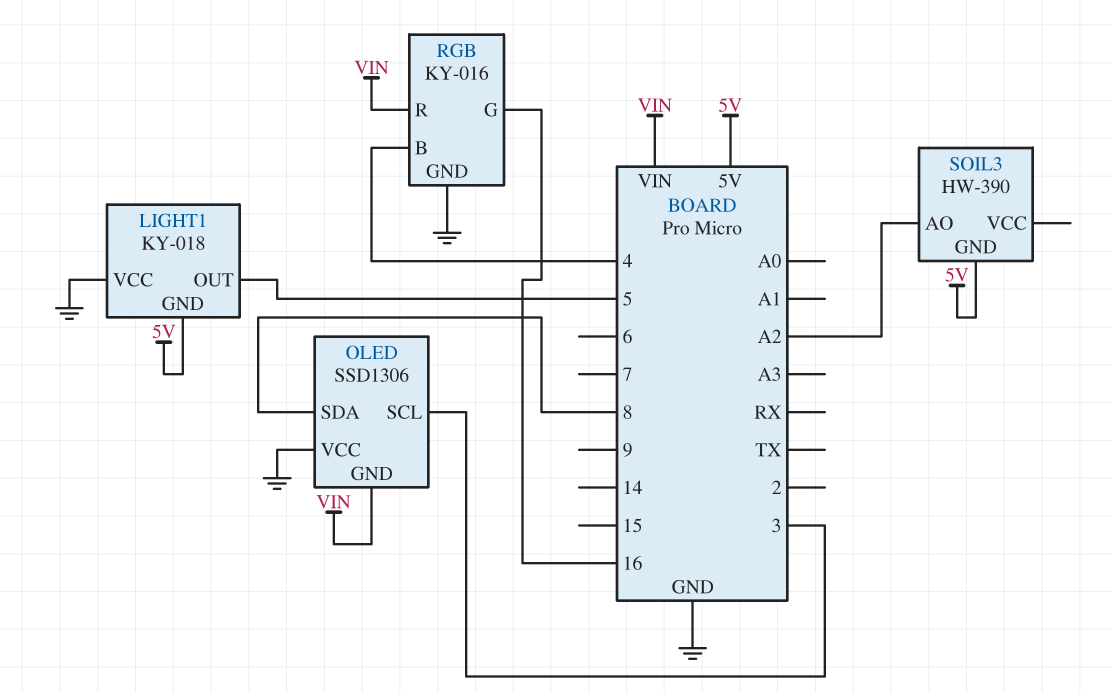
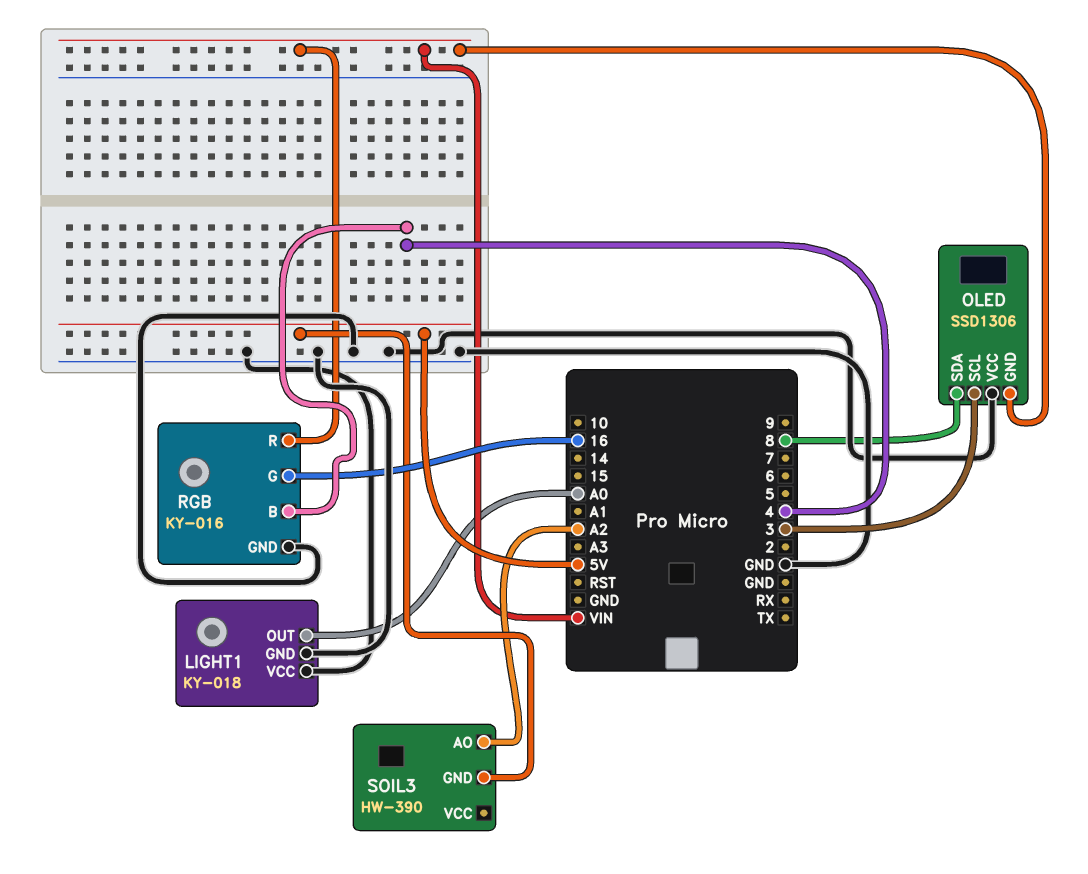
LIGHT1 pin GND: 5V -> GND
LIGHT1 pin OUT: 5 -> A0

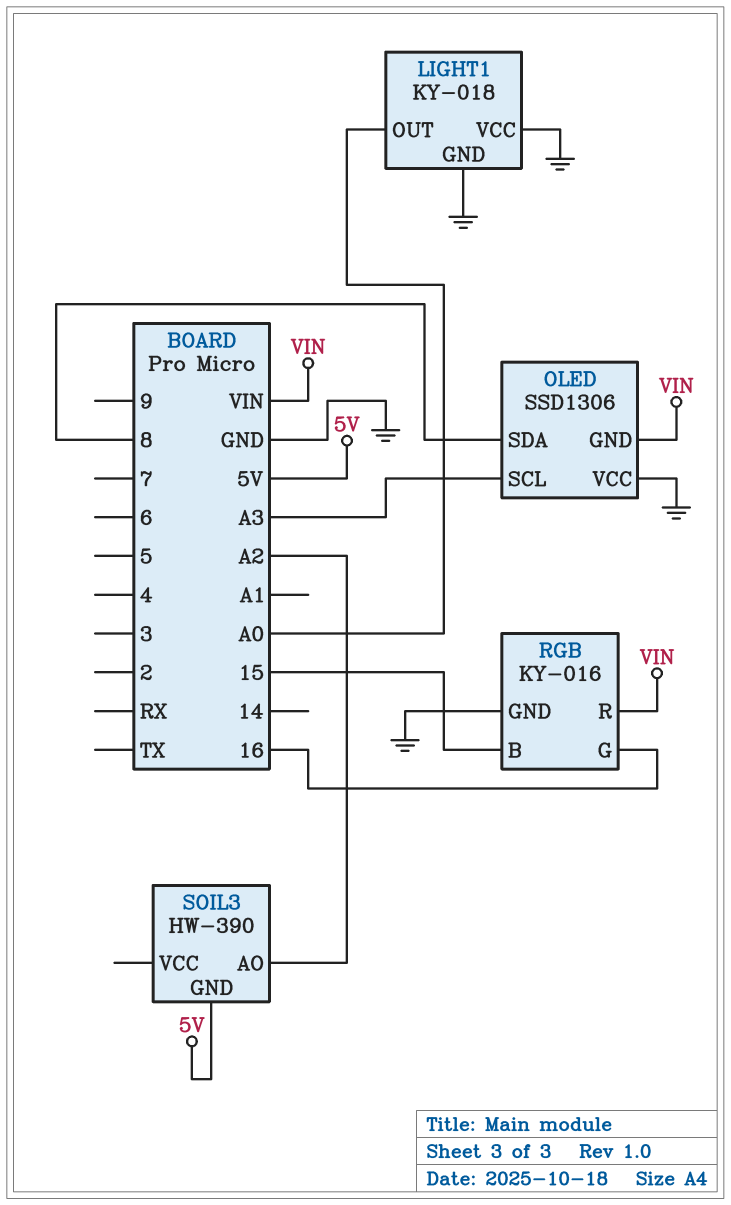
OLED pin SCL: 3 -> A3
RGB pin B: 4 -> 15

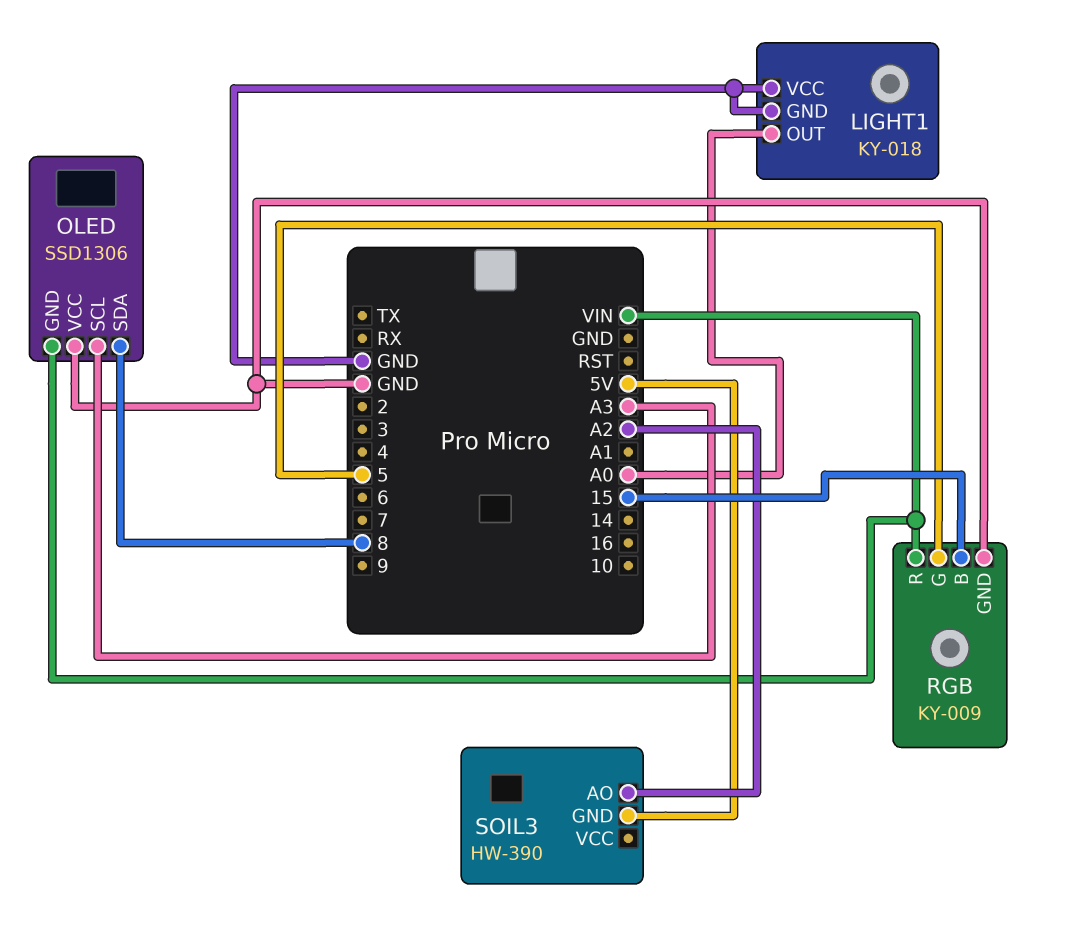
RGB: KY-016 -> KY-009
RGB pin G: 16 -> 5

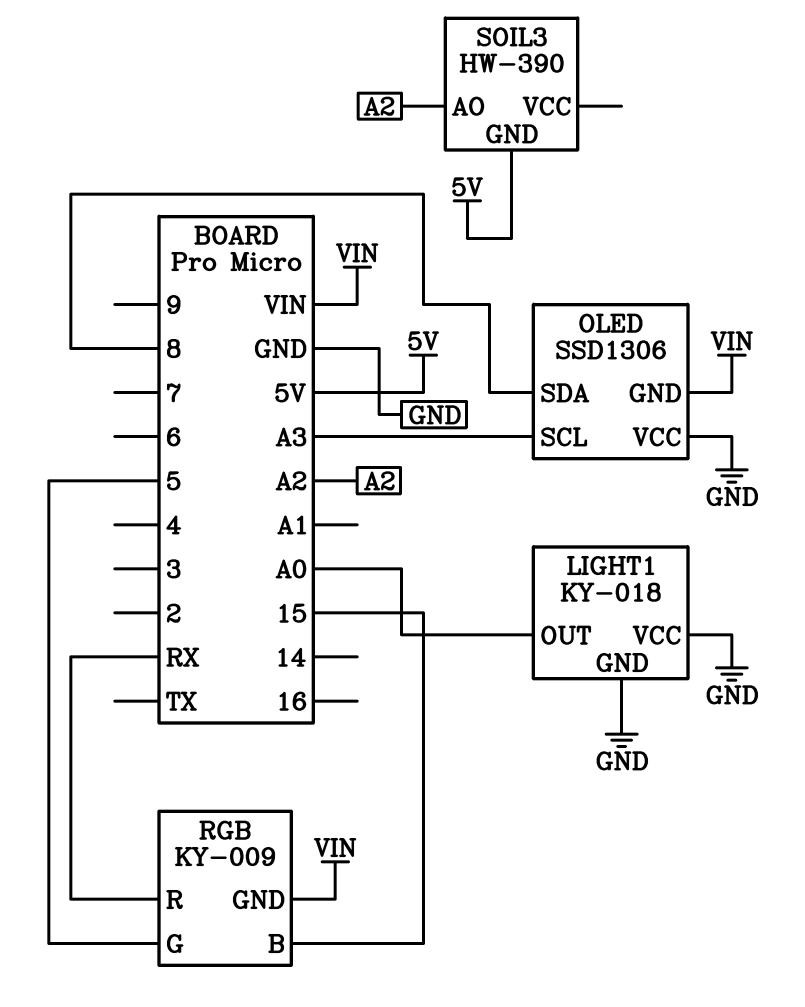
RGB pin GND: GND -> VIN
RGB pin R: VIN -> RX

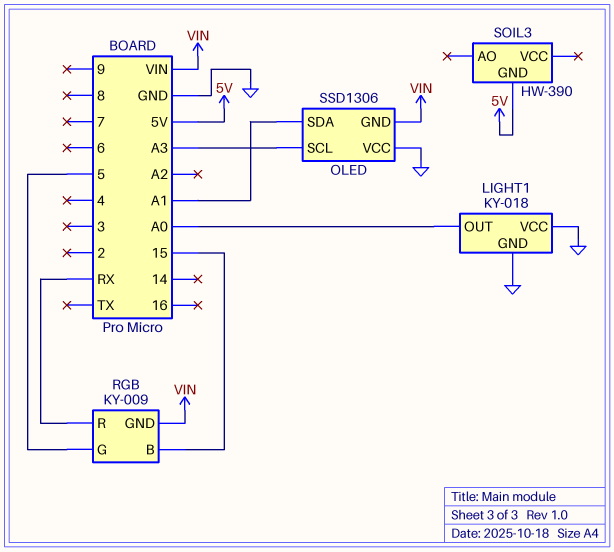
OLED pin SDA: 8 -> A1
SOIL3 pin AO: A2 -> none

